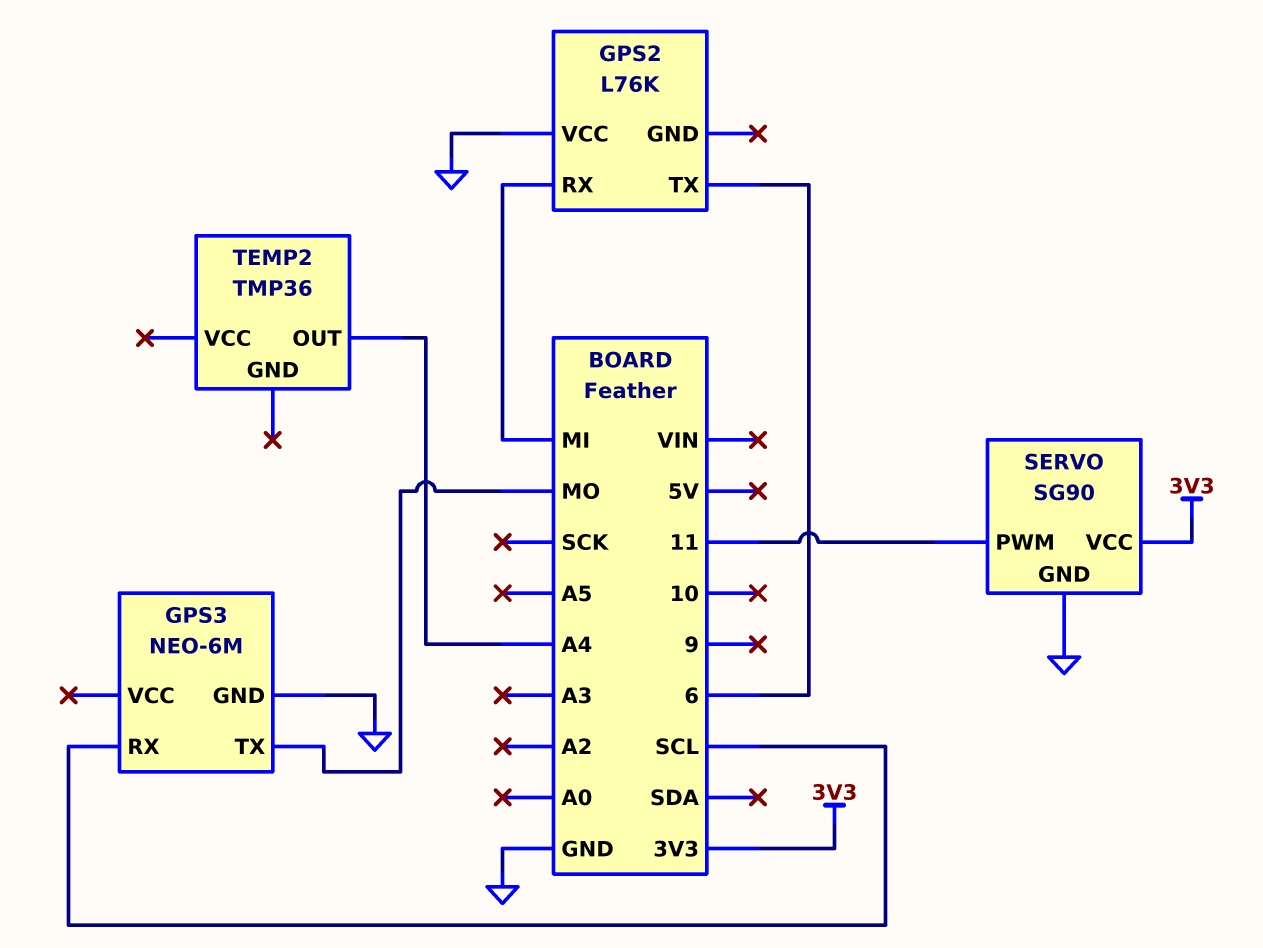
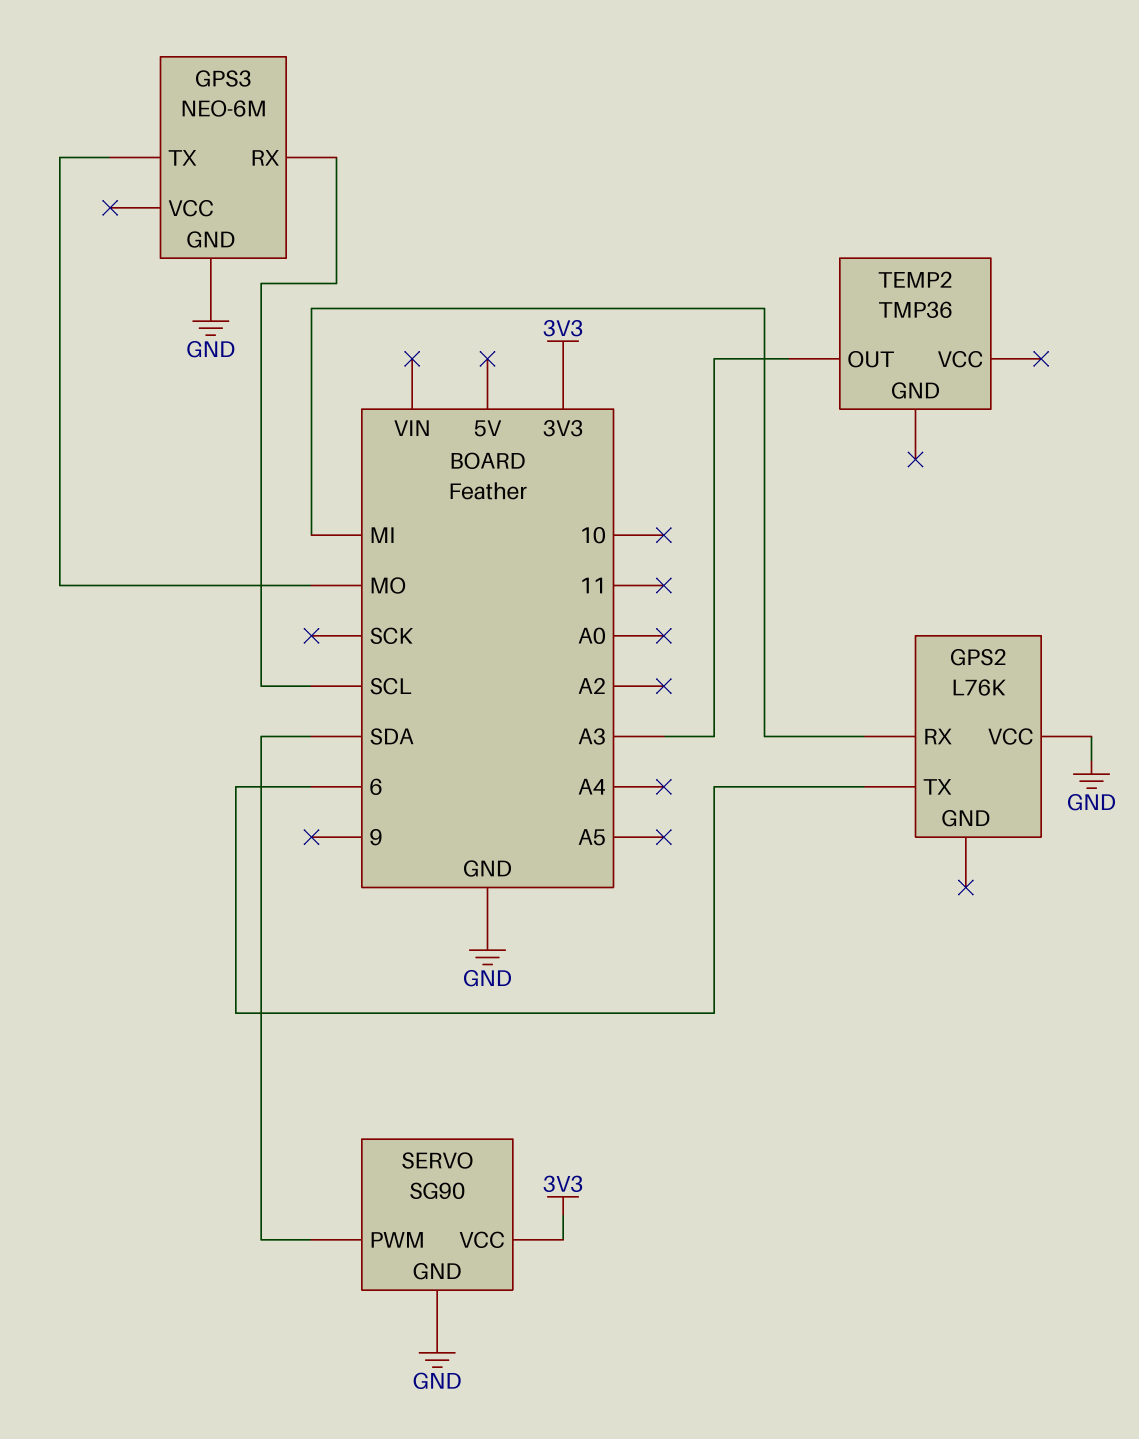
SERVO pin PWM: 11 -> SDA
TEMP2 pin OUT: A4 -> A3

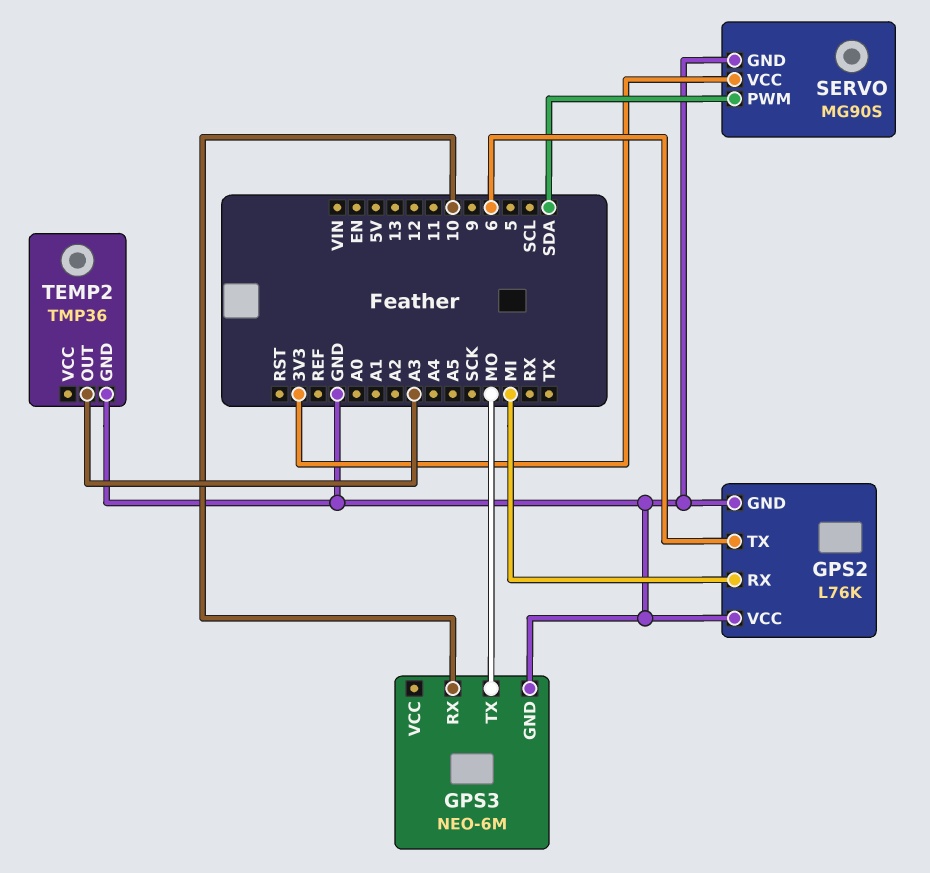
GPS2 pin GND: none -> GND
GPS3 pin RX: SCL -> 10
SERVO: SG90 -> MG90S
TEMP2 pin GND: none -> GND

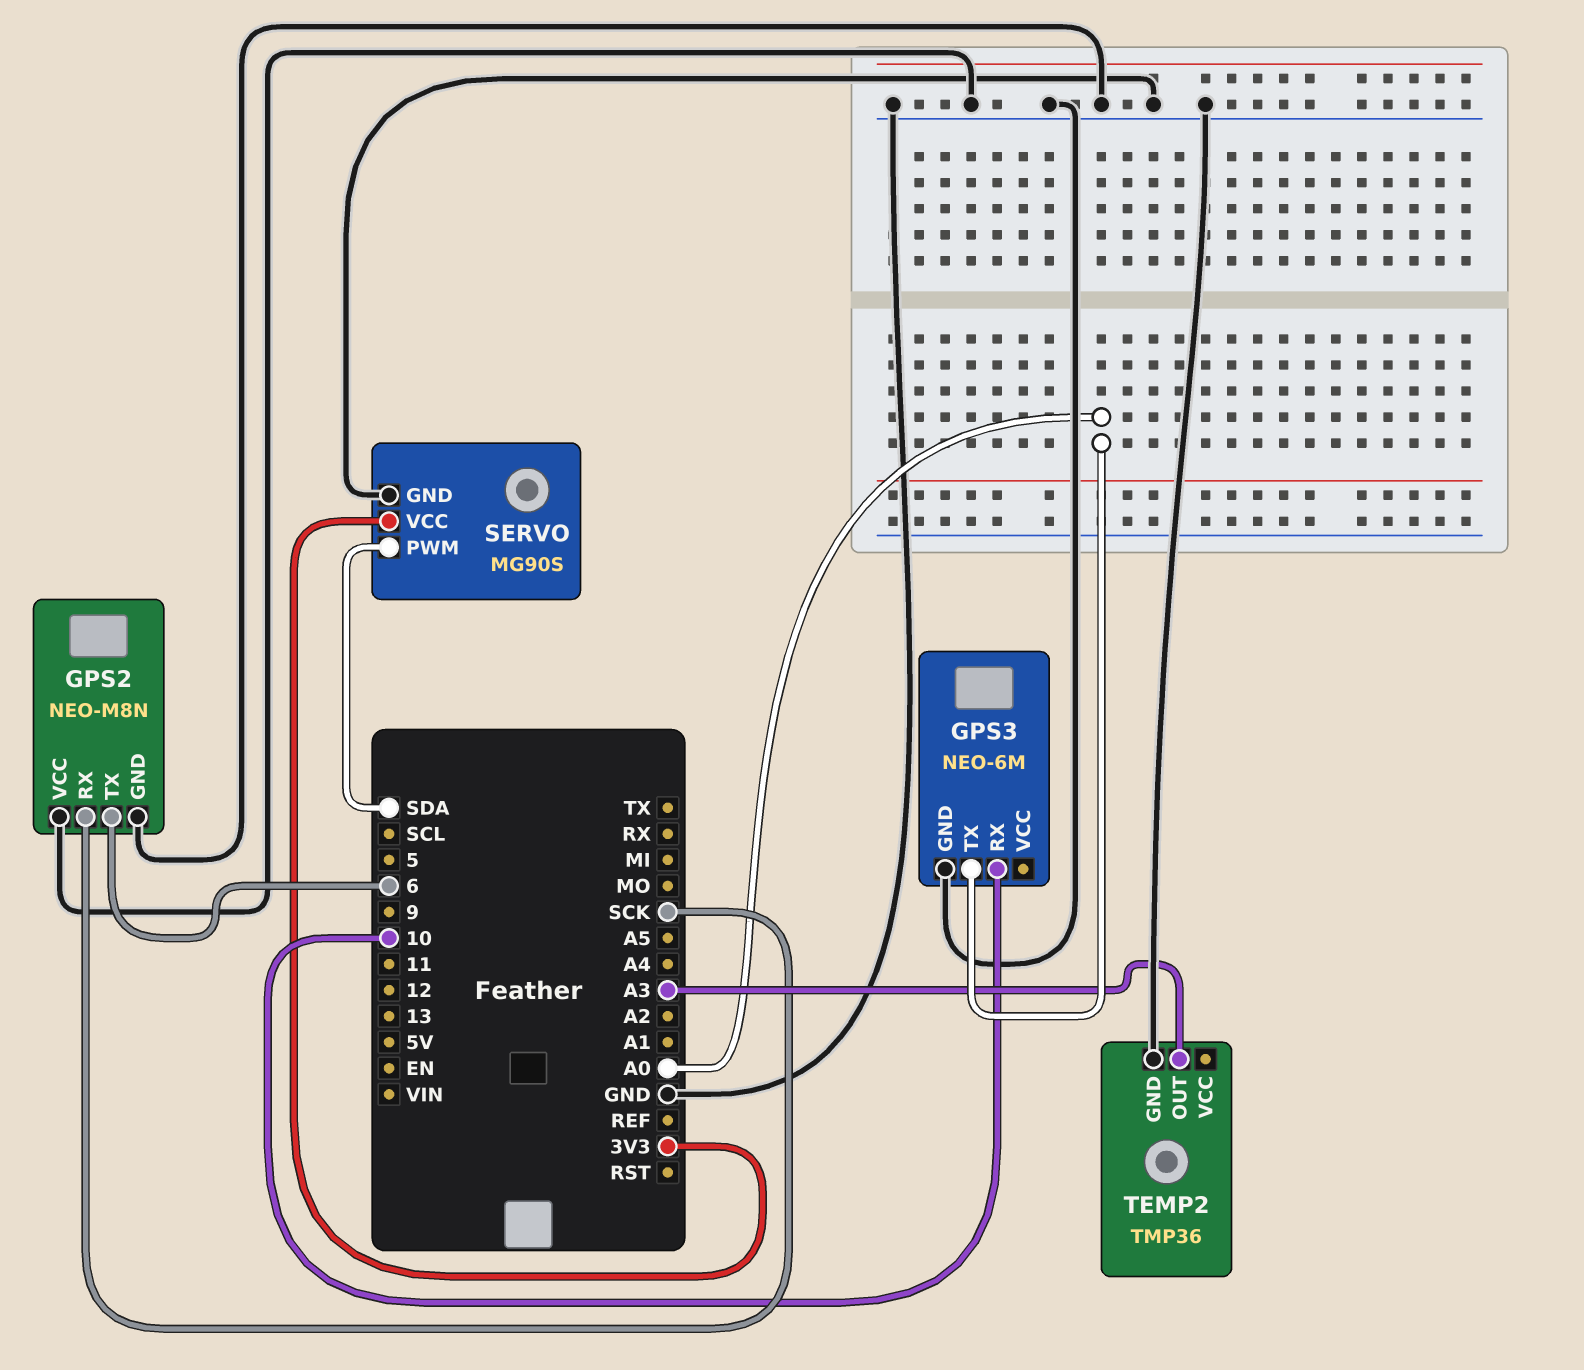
GPS2: L76K -> NEO-M8N
GPS2 pin RX: MI -> SCK
GPS3 pin TX: MO -> A0

